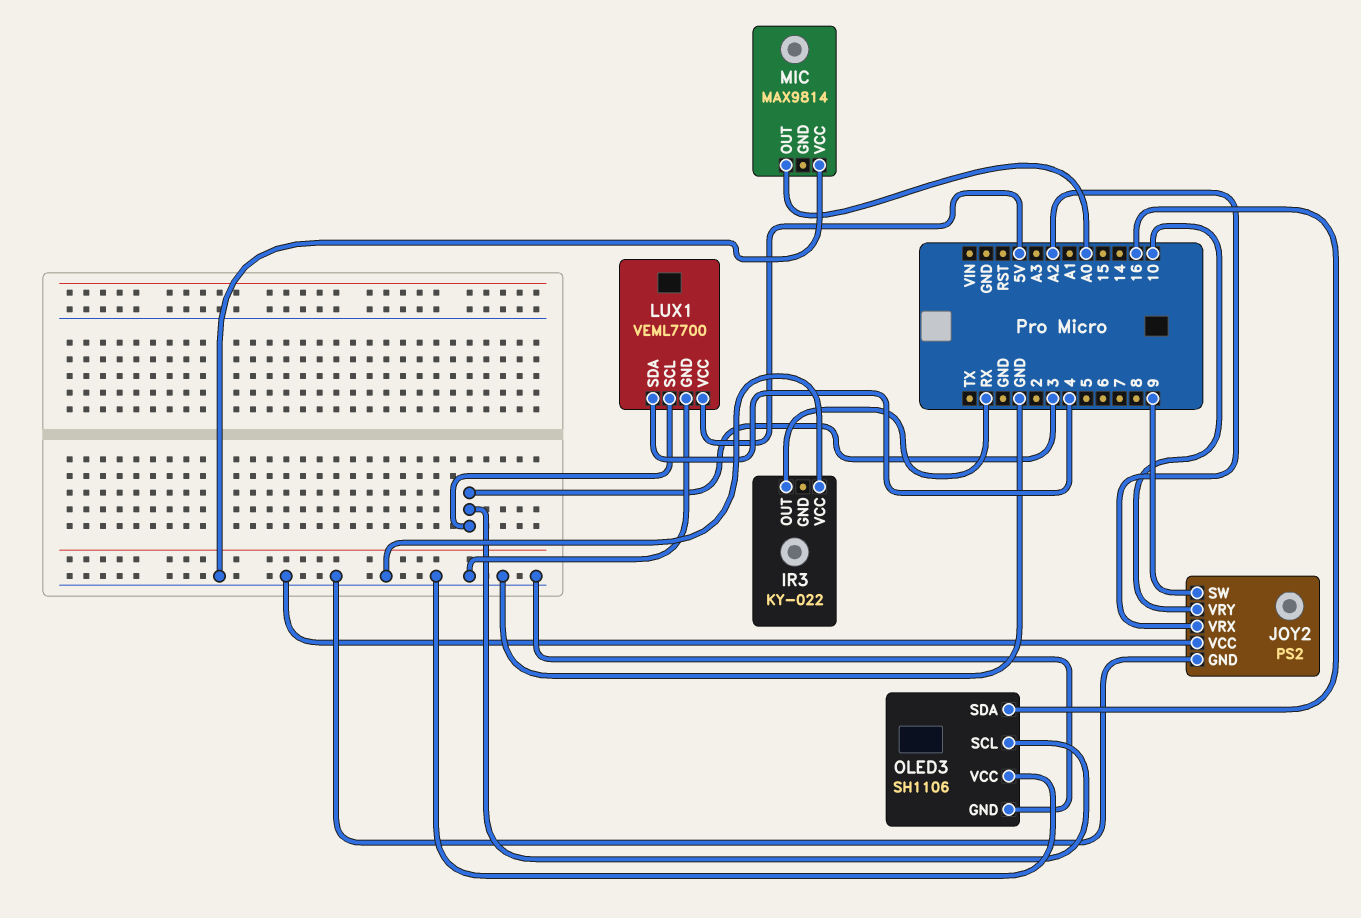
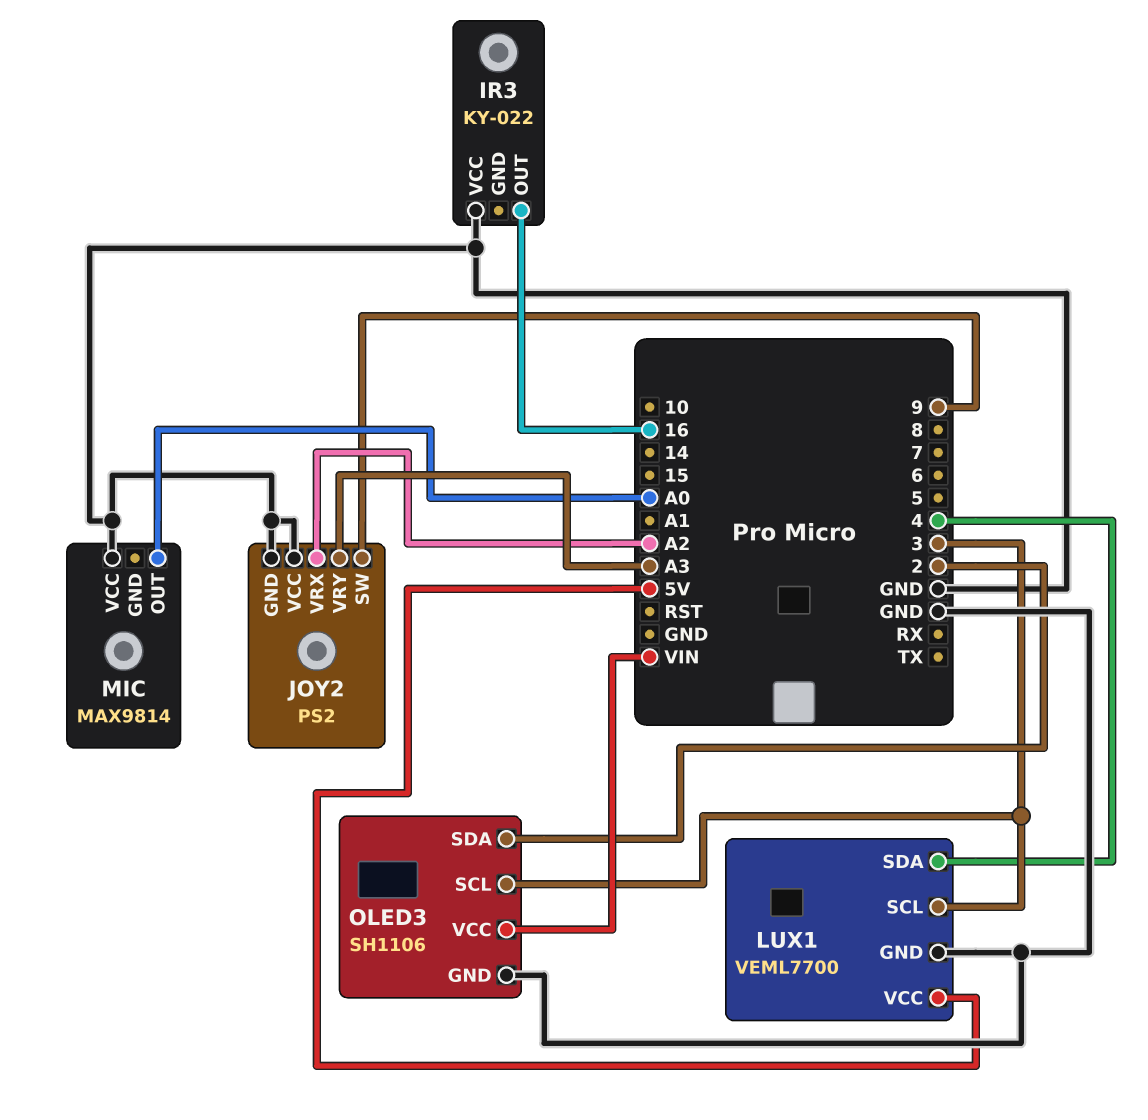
IR3 pin OUT: RX -> 16
JOY2 pin VRY: 10 -> A3
OLED3 pin SDA: 16 -> 2
OLED3 pin VCC: GND -> VIN

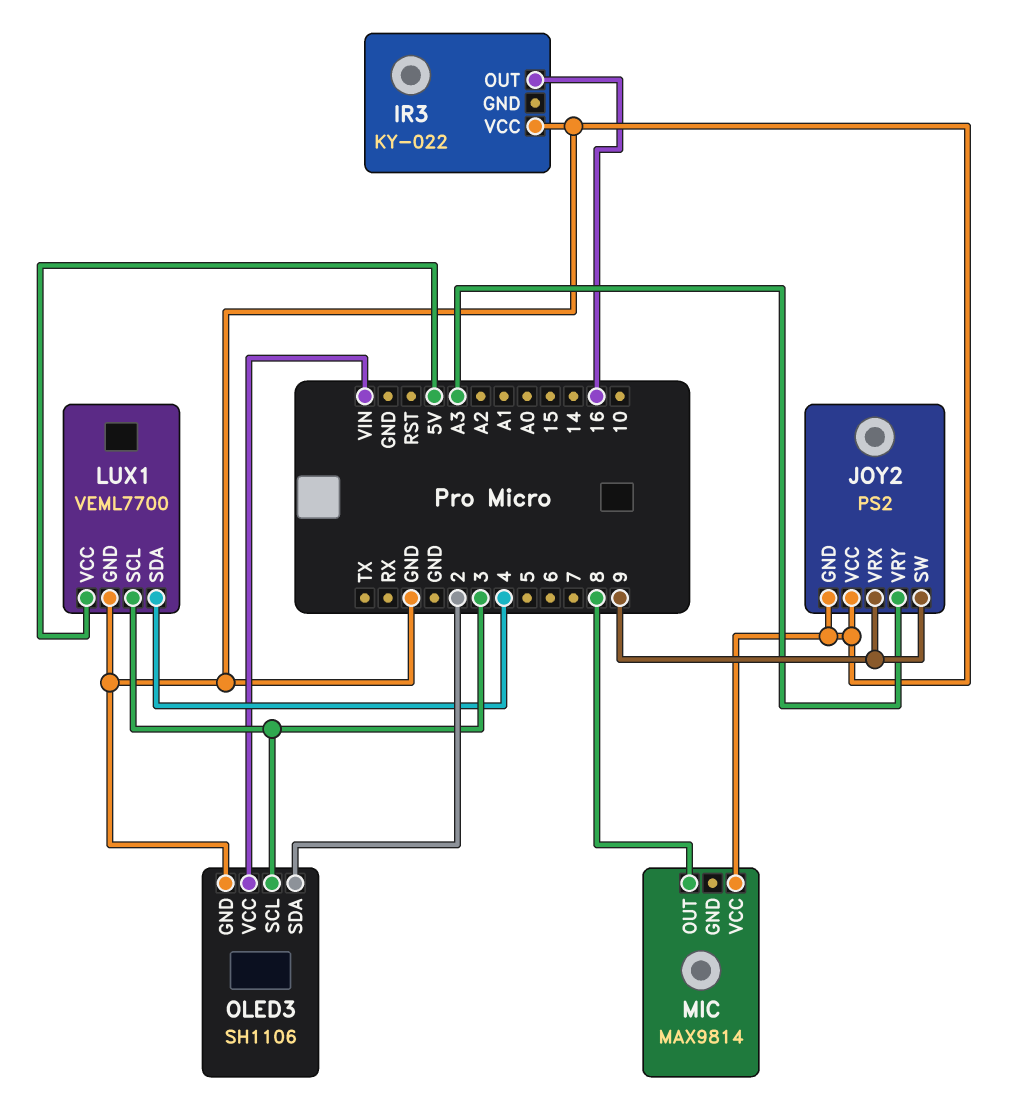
JOY2 pin VRX: A2 -> 9
MIC pin OUT: A0 -> 8

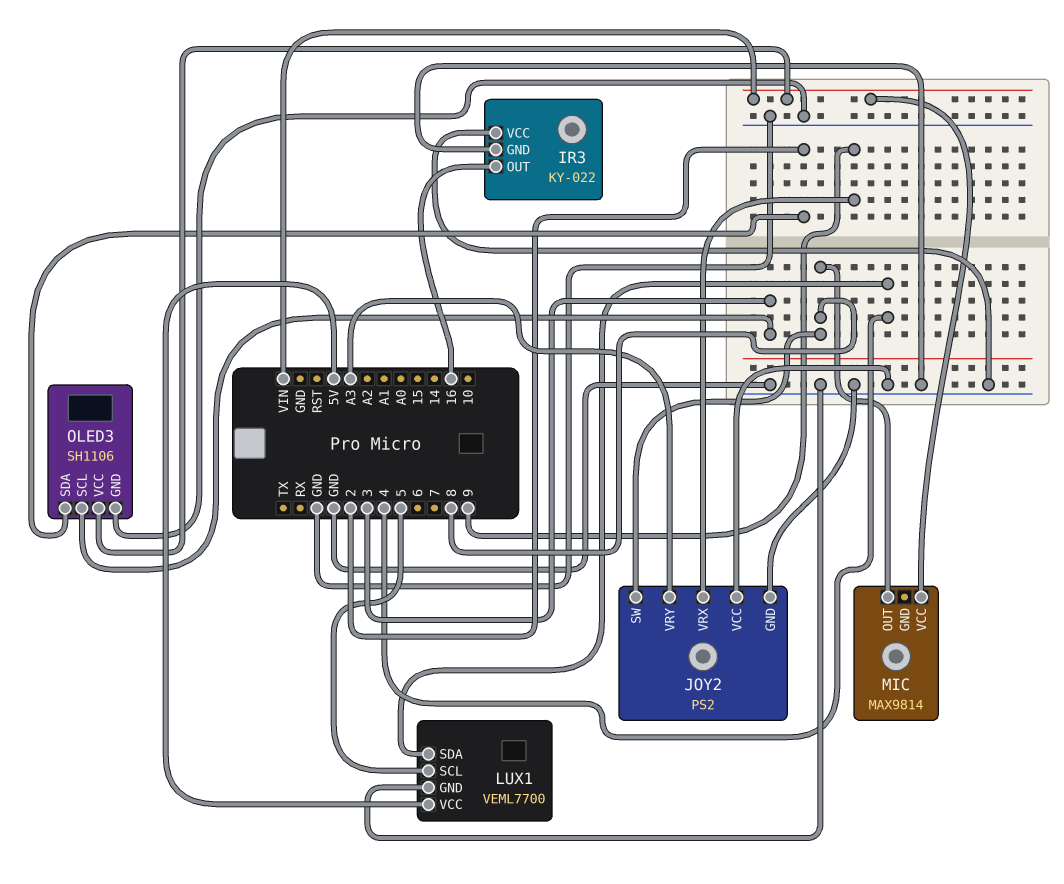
IR3 pin GND: none -> GND
JOY2 pin SW: 9 -> 8
LUX1 pin SCL: 3 -> 5
MIC pin VCC: GND -> VIN

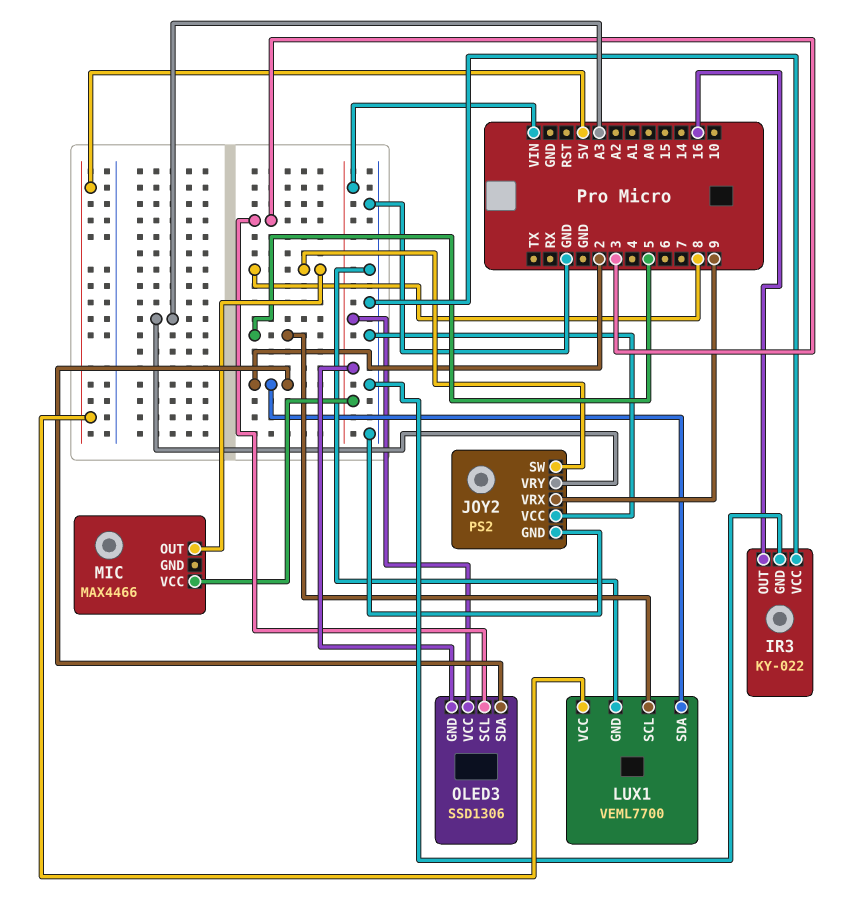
LUX1 pin SDA: 4 -> 2
MIC: MAX9814 -> MAX4466
OLED3: SH1106 -> SSD1306
OLED3 pin GND: GND -> VIN

